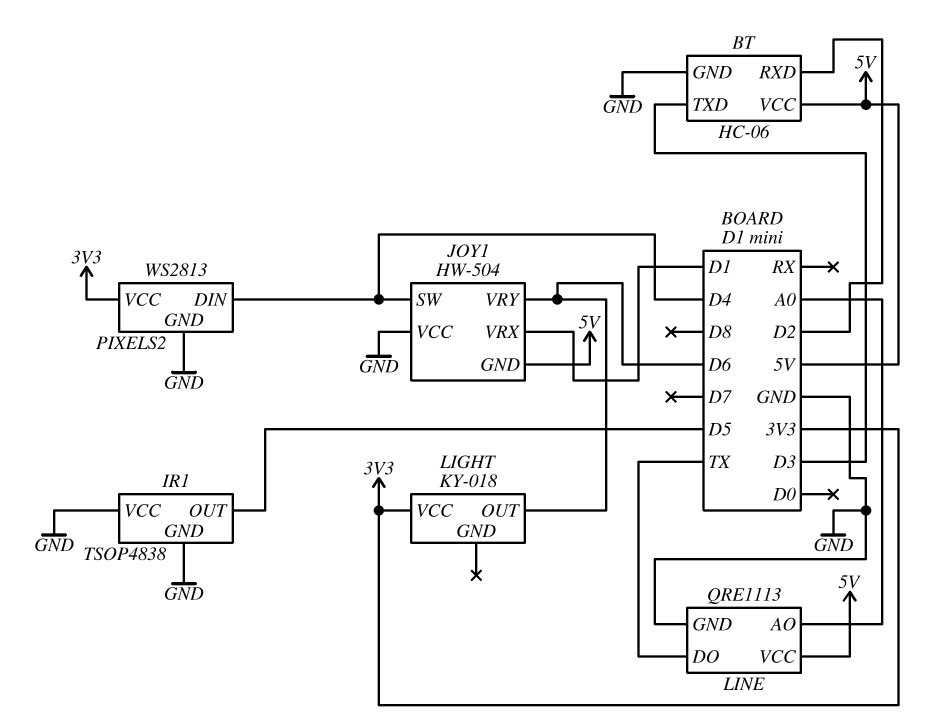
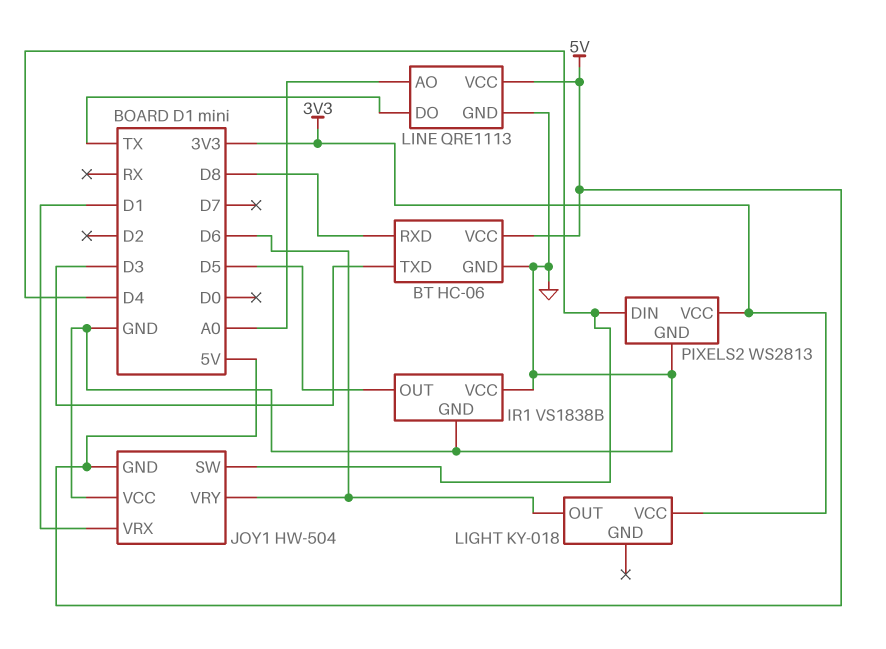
BT pin RXD: D2 -> D8
IR1: TSOP4838 -> VS1838B

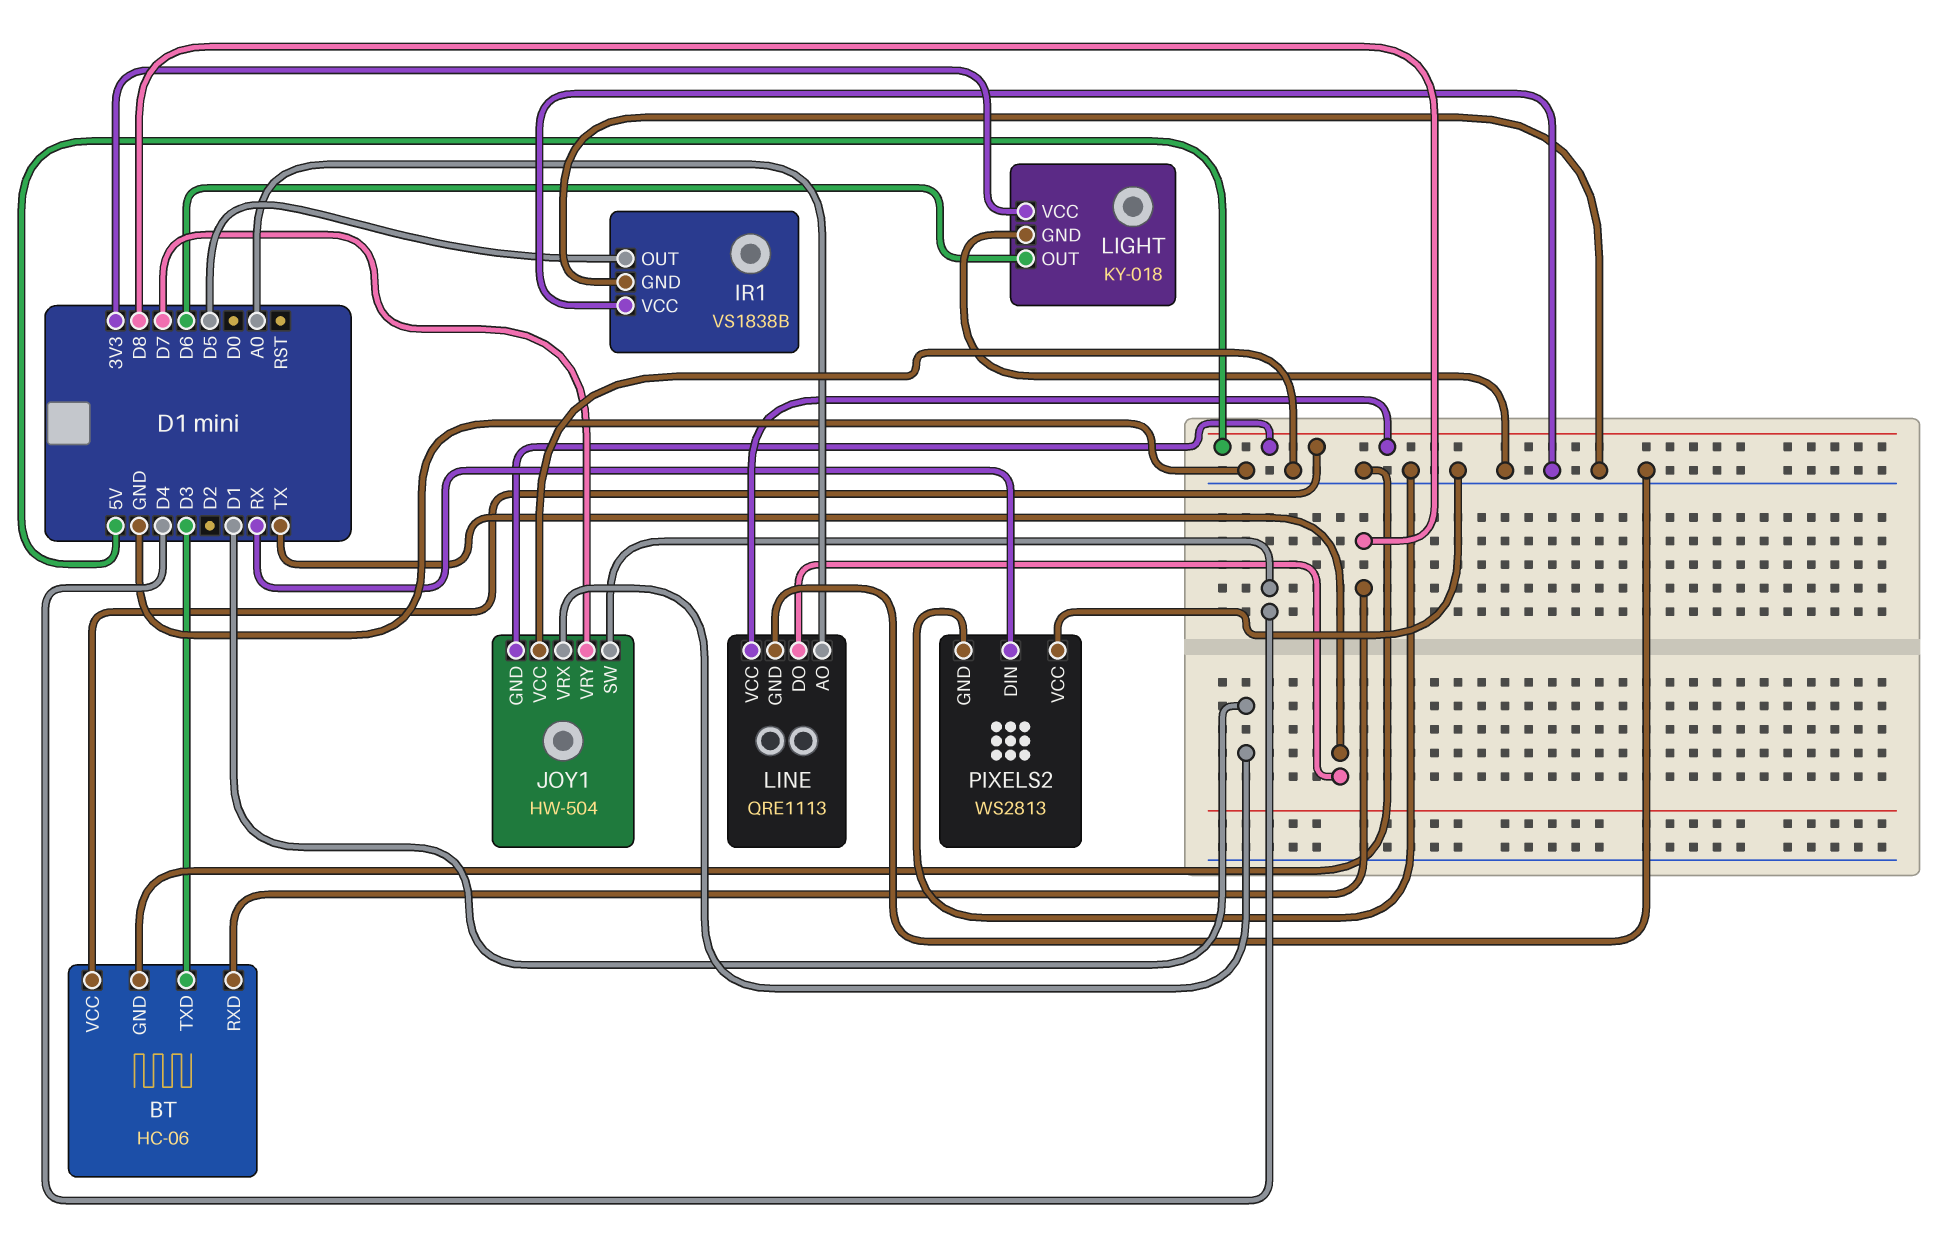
JOY1 pin VRY: D6 -> D7
LIGHT pin GND: none -> GND
PIXELS2 pin DIN: D4 -> RX
PIXELS2 pin VCC: 3V3 -> GND

